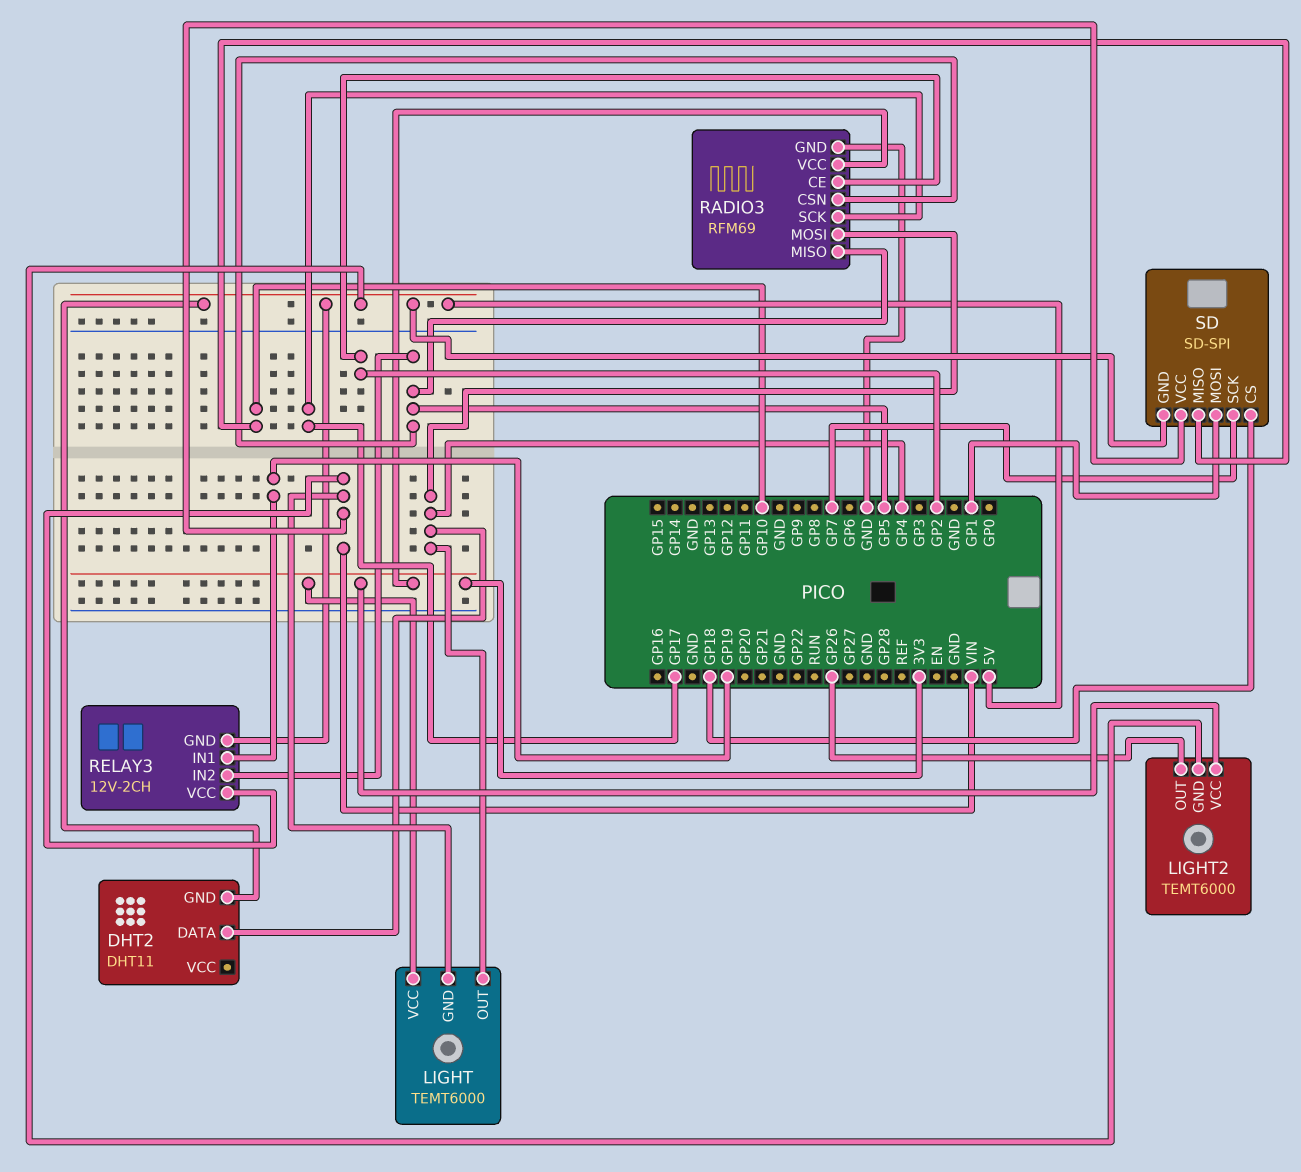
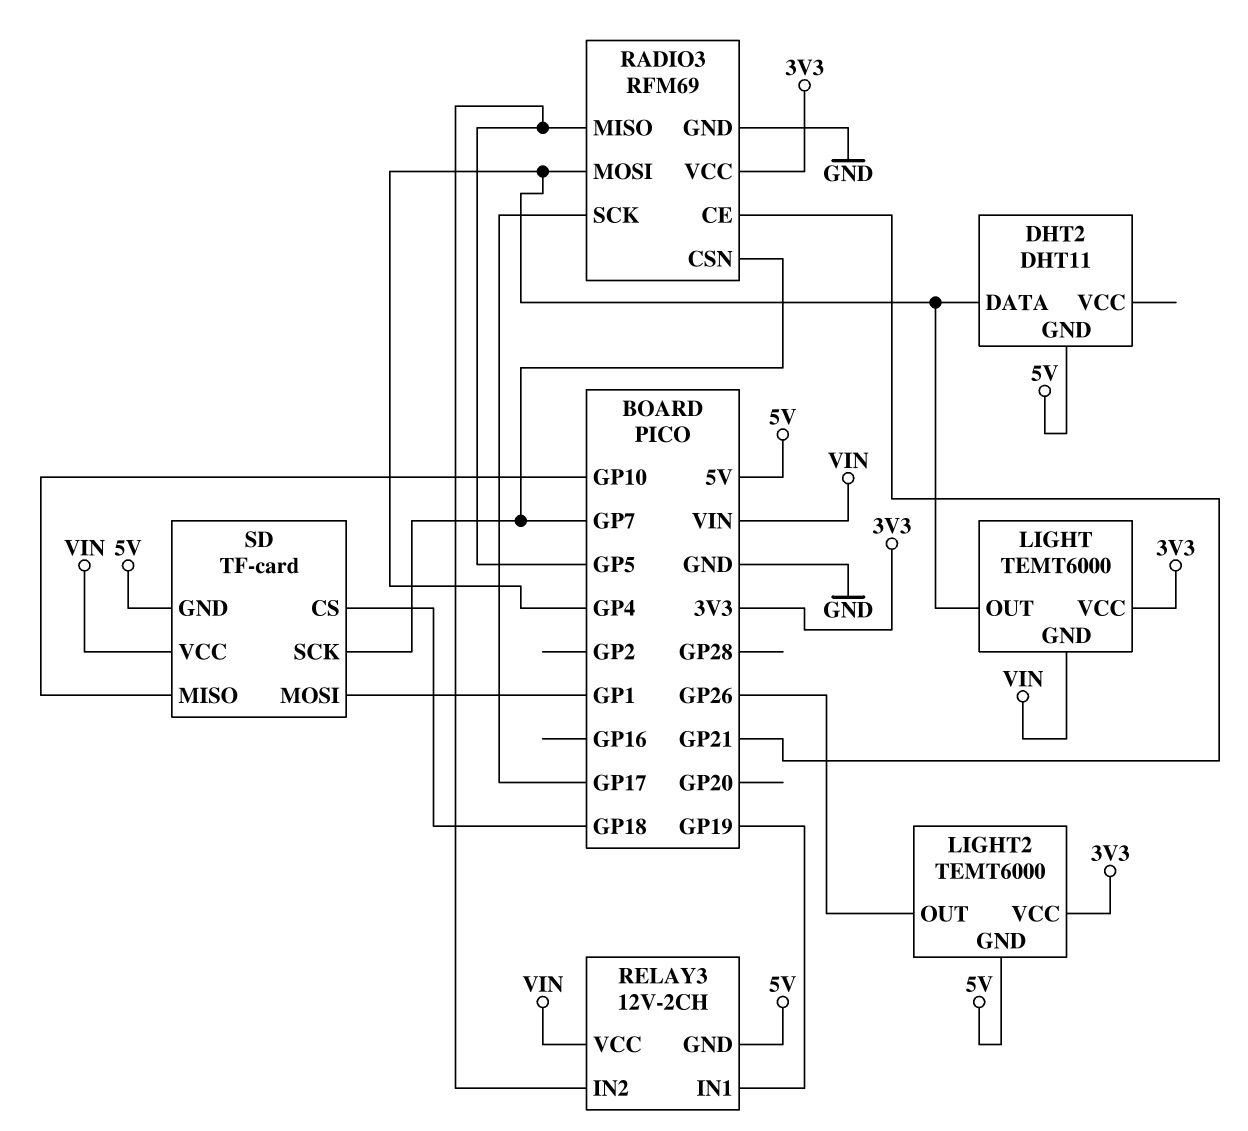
RADIO3 pin CE: GP2 -> GP21
RADIO3 pin CSN: GP5 -> GP7
SD: SD-SPI -> TF-card

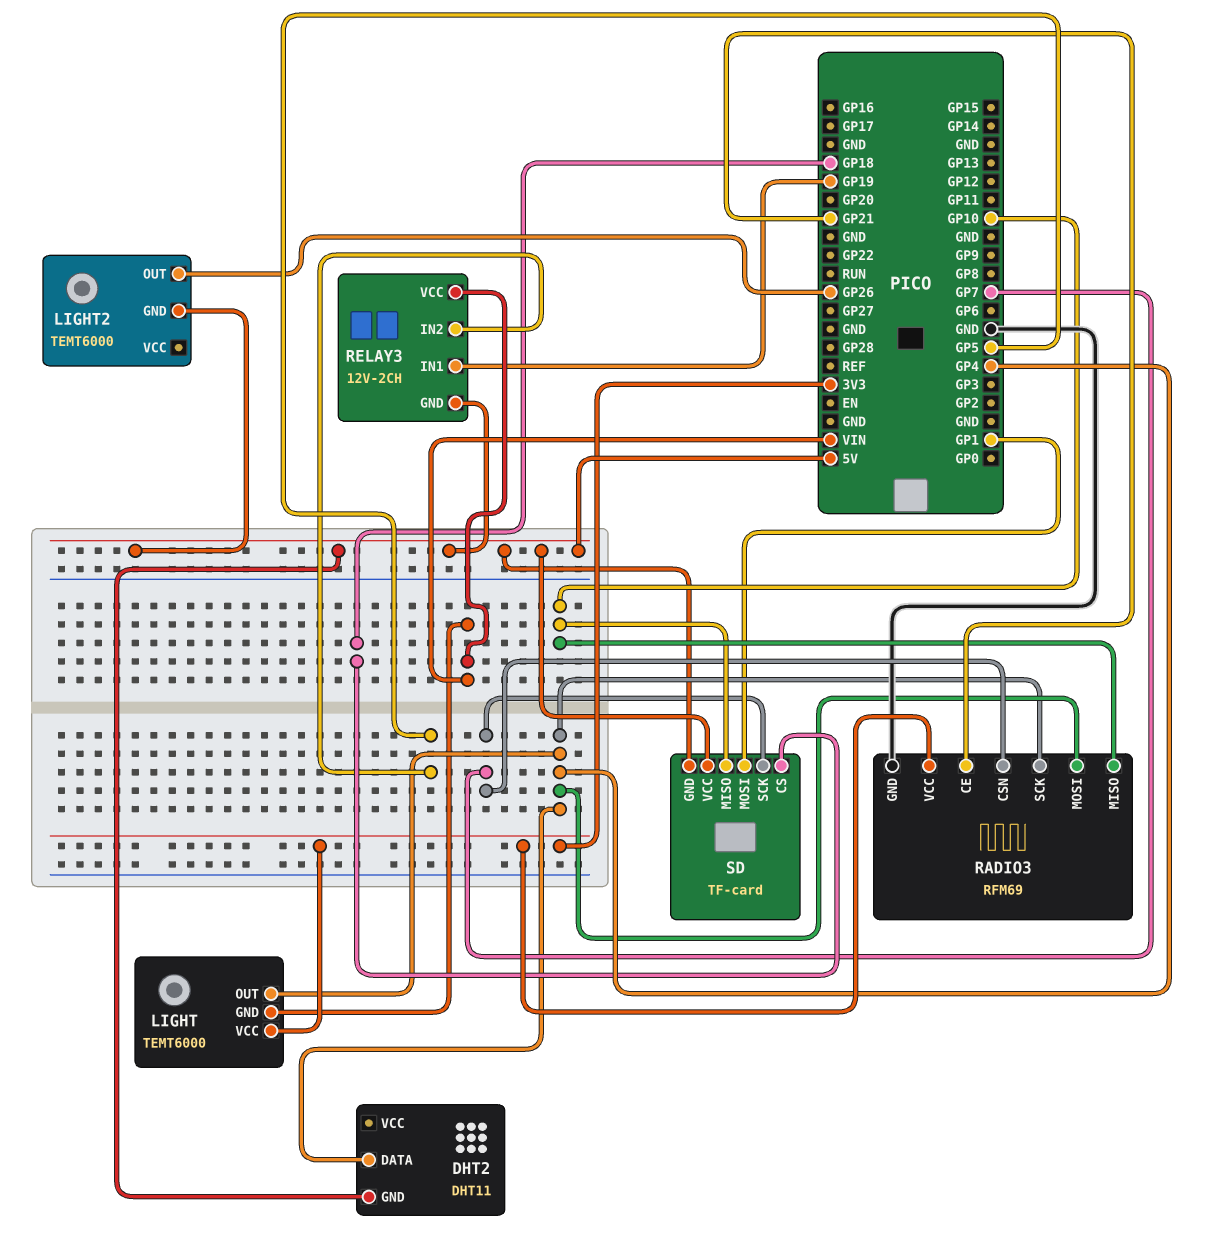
LIGHT2 pin VCC: 3V3 -> none
RADIO3 pin MISO: GP5 -> GP10
RADIO3 pin SCK: GP17 -> GP4
SD pin VCC: VIN -> 5V

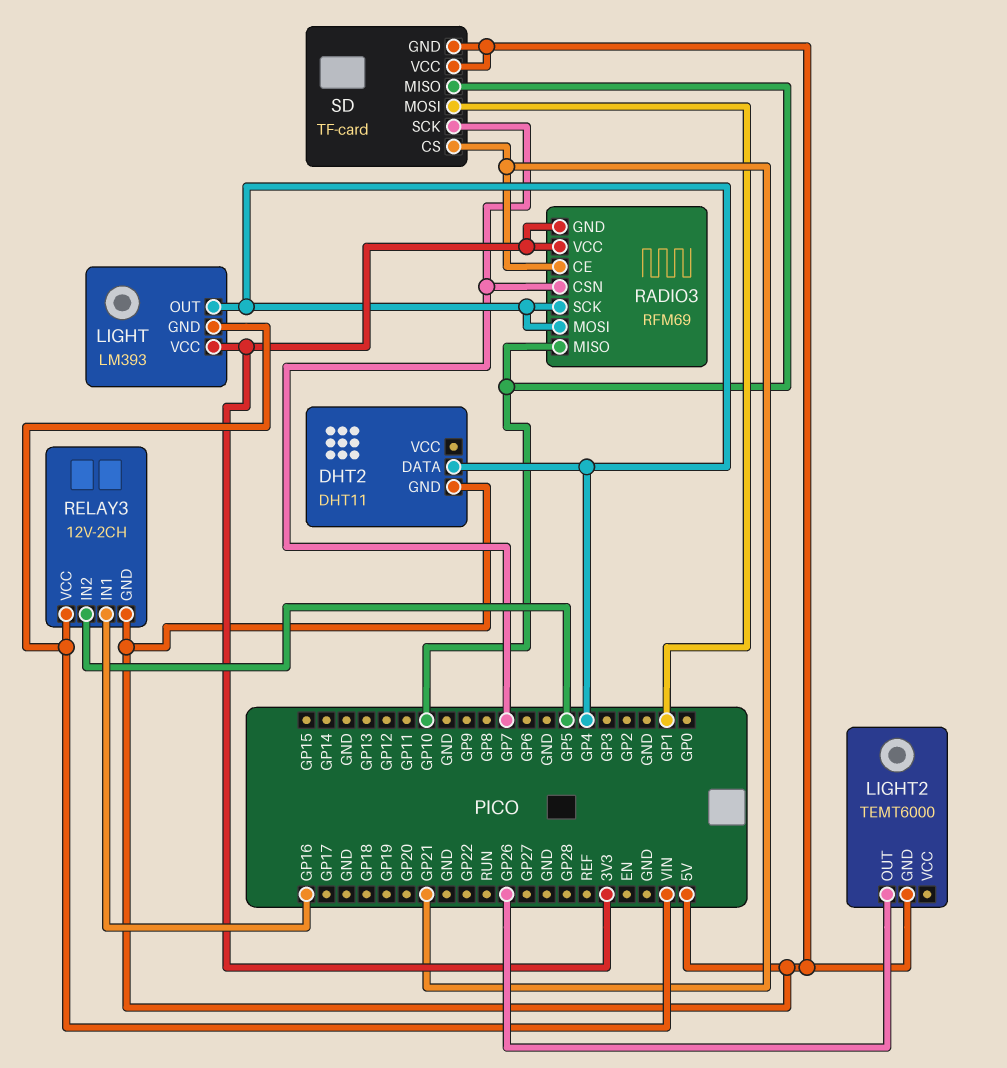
LIGHT: TEMT6000 -> LM393
RADIO3 pin GND: GND -> 3V3
RELAY3 pin IN1: GP19 -> GP16
SD pin CS: GP18 -> GP21

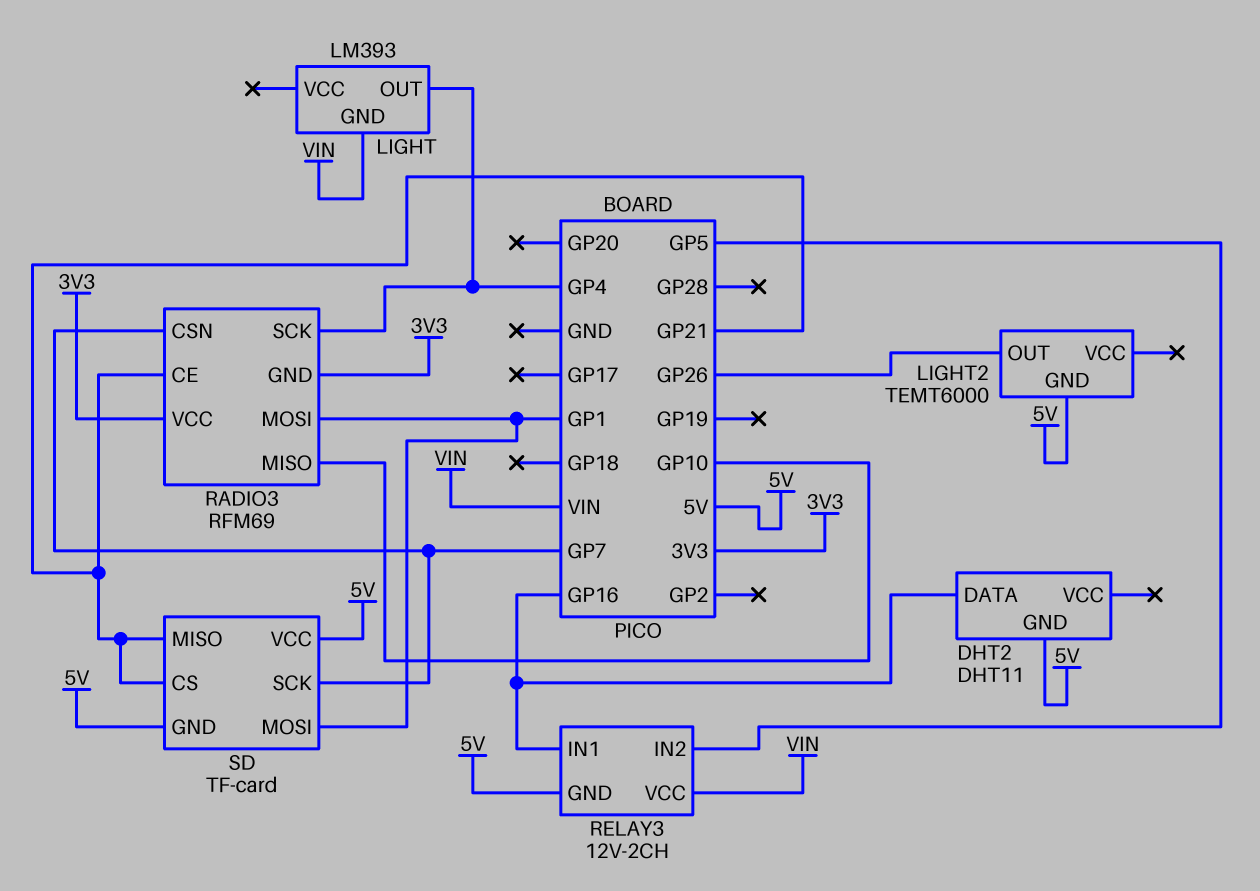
DHT2 pin DATA: GP4 -> GP16
LIGHT pin VCC: 3V3 -> none
RADIO3 pin MOSI: GP4 -> GP1
SD pin MISO: GP10 -> GP21

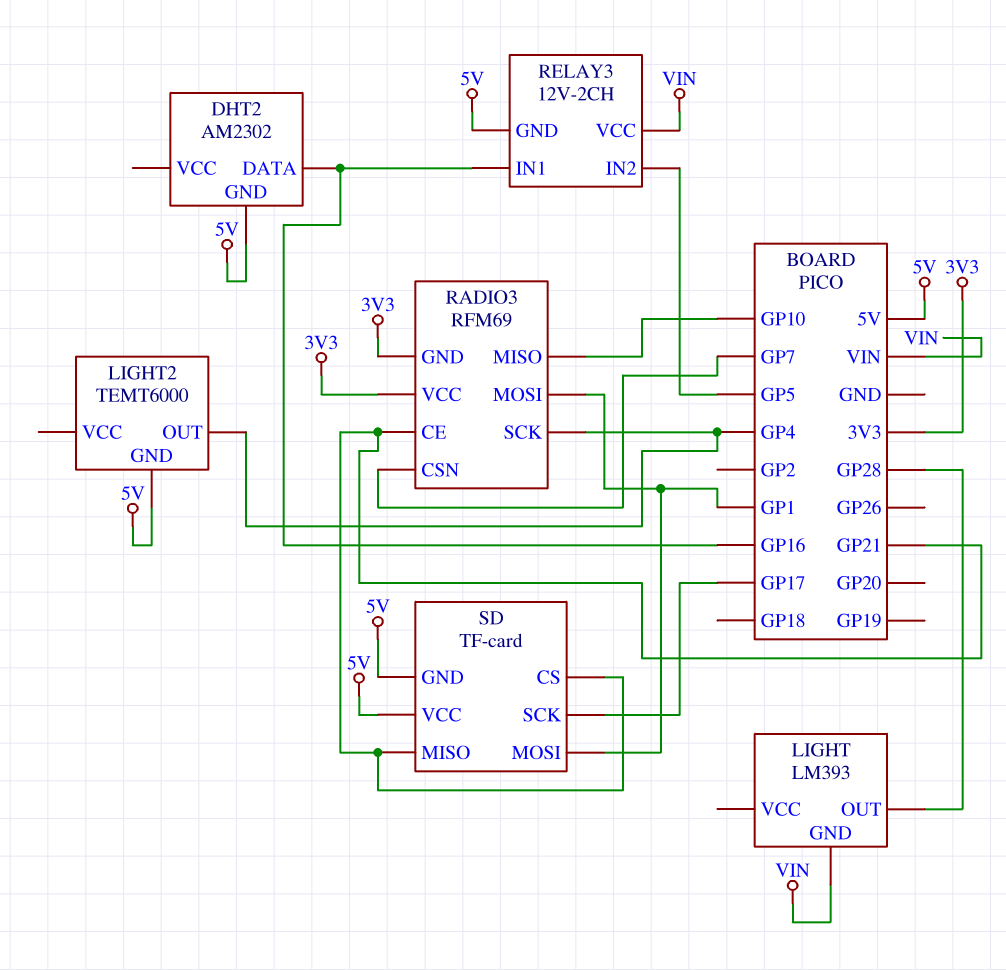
DHT2: DHT11 -> AM2302
LIGHT pin OUT: GP4 -> GP28
LIGHT2 pin OUT: GP26 -> GP4
SD pin SCK: GP7 -> GP17

